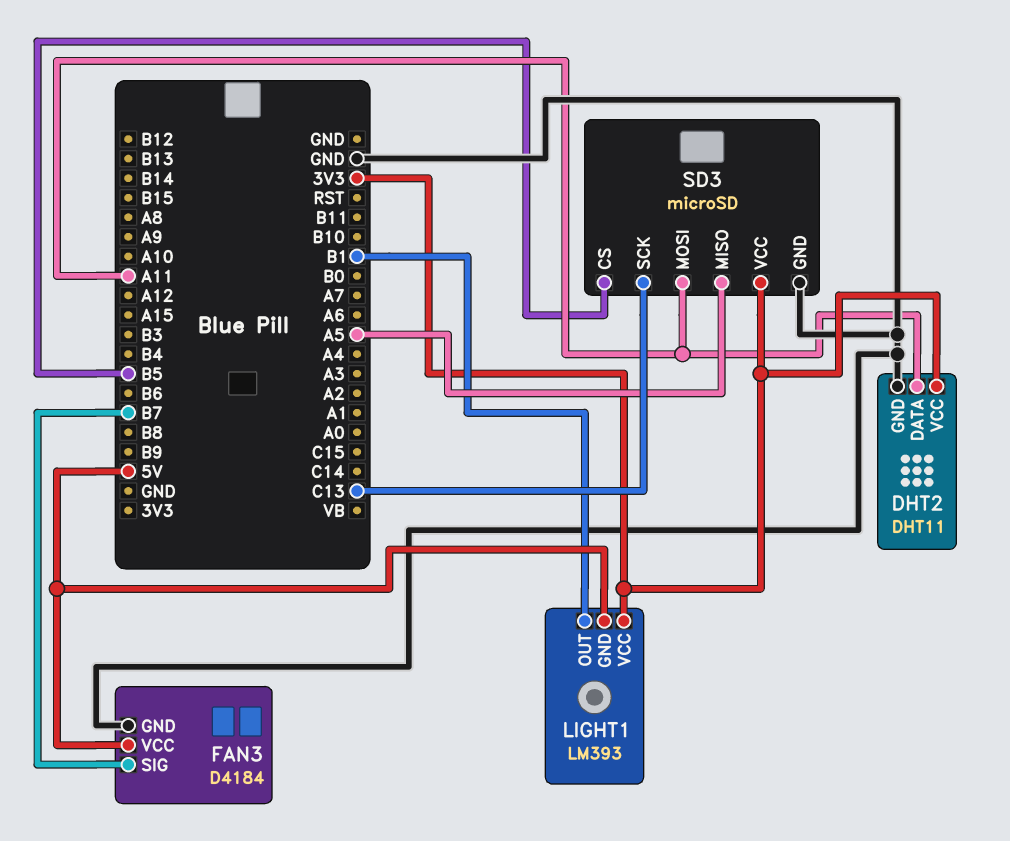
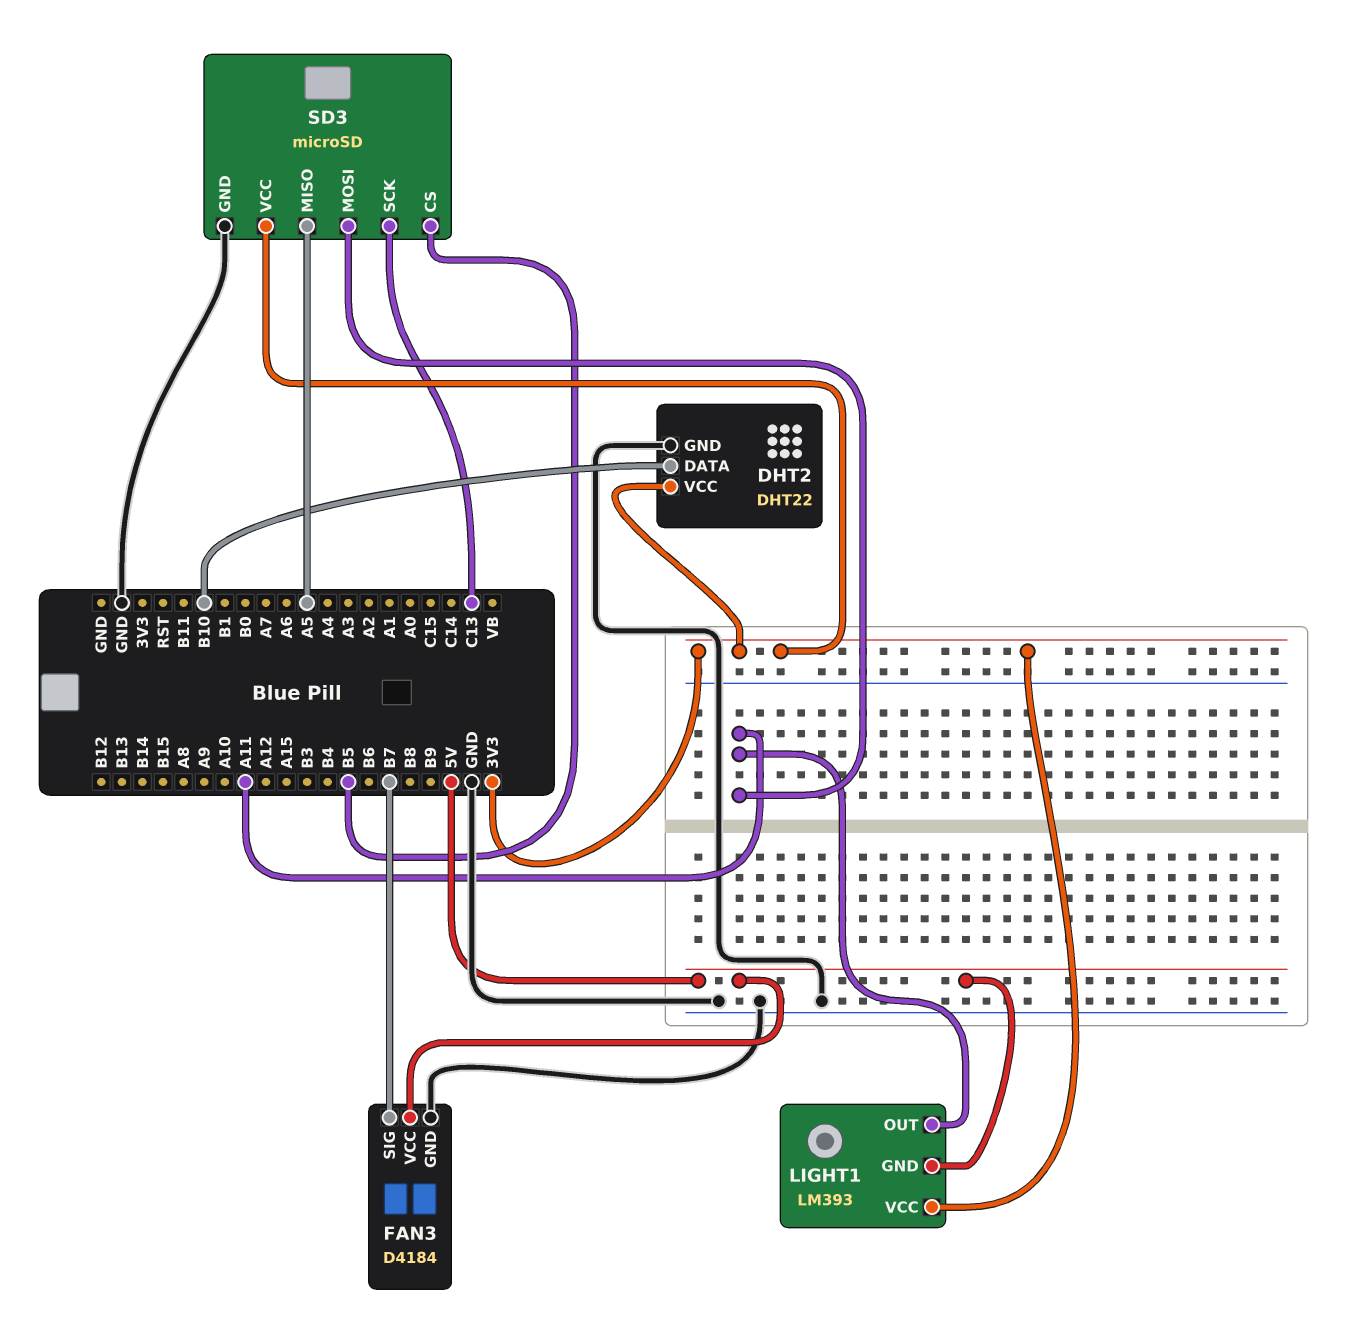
DHT2: DHT11 -> DHT22
DHT2 pin DATA: A11 -> B10
LIGHT1 pin OUT: B1 -> A11

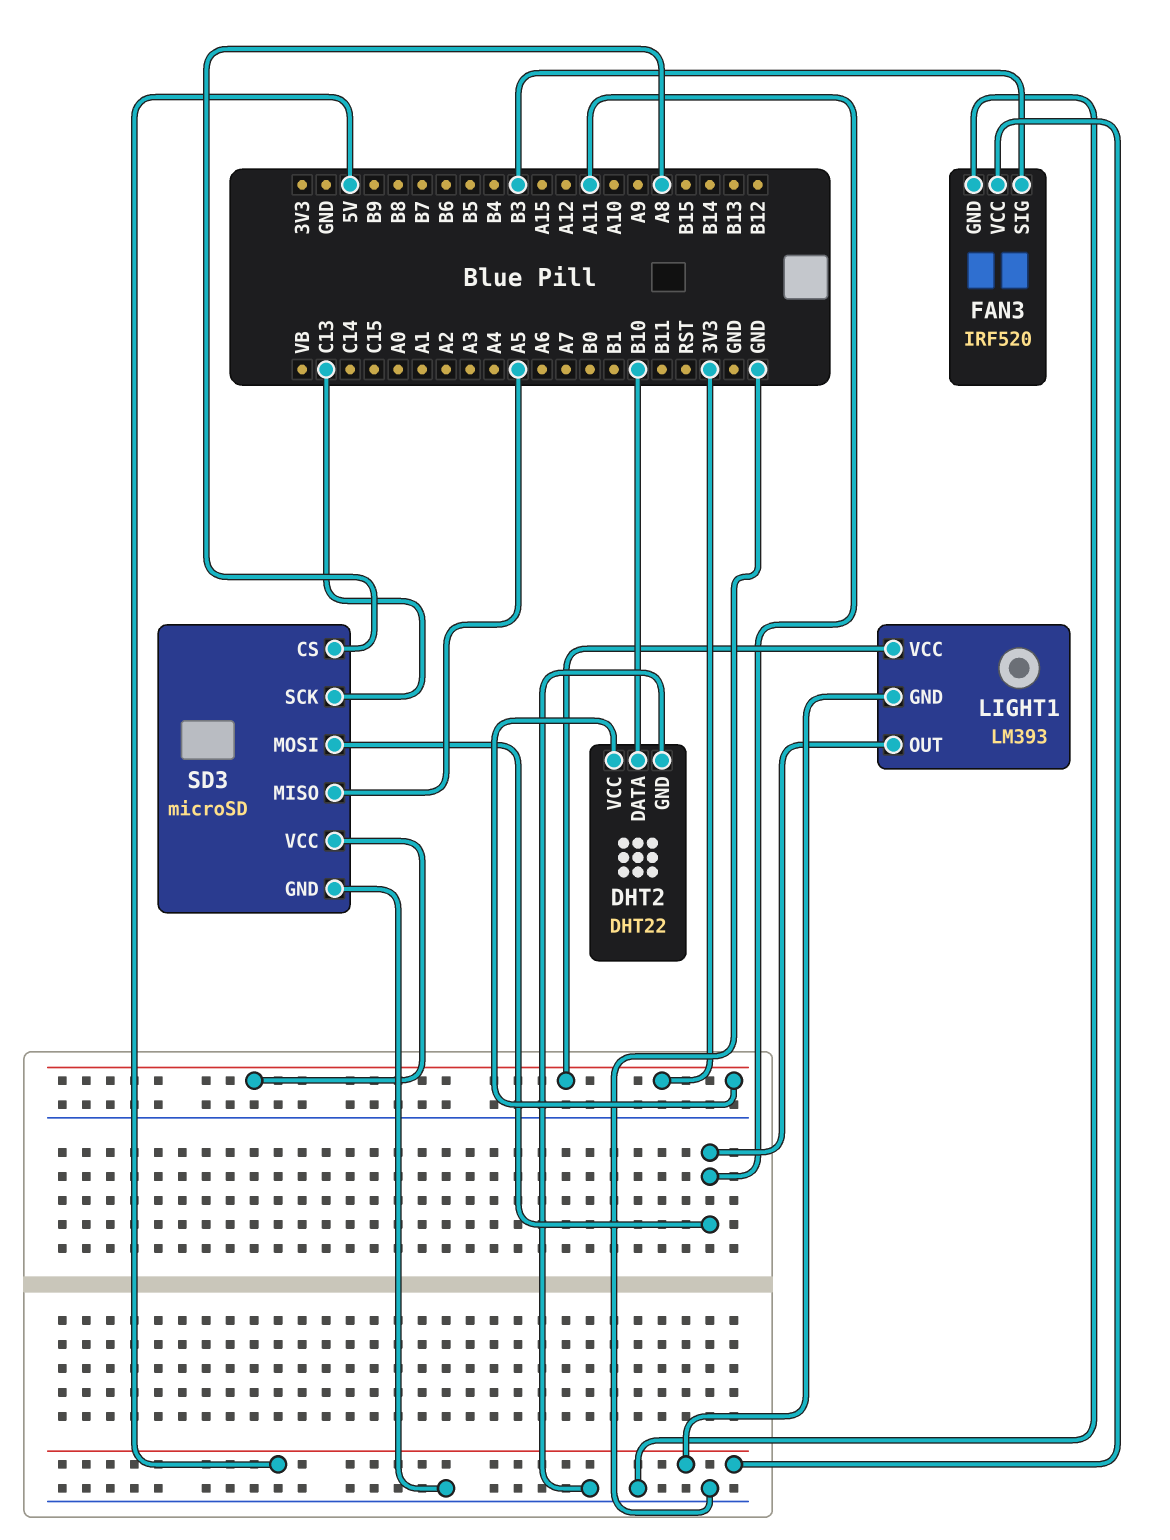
FAN3: D4184 -> IRF520
FAN3 pin SIG: B7 -> B3
SD3 pin CS: B5 -> A8

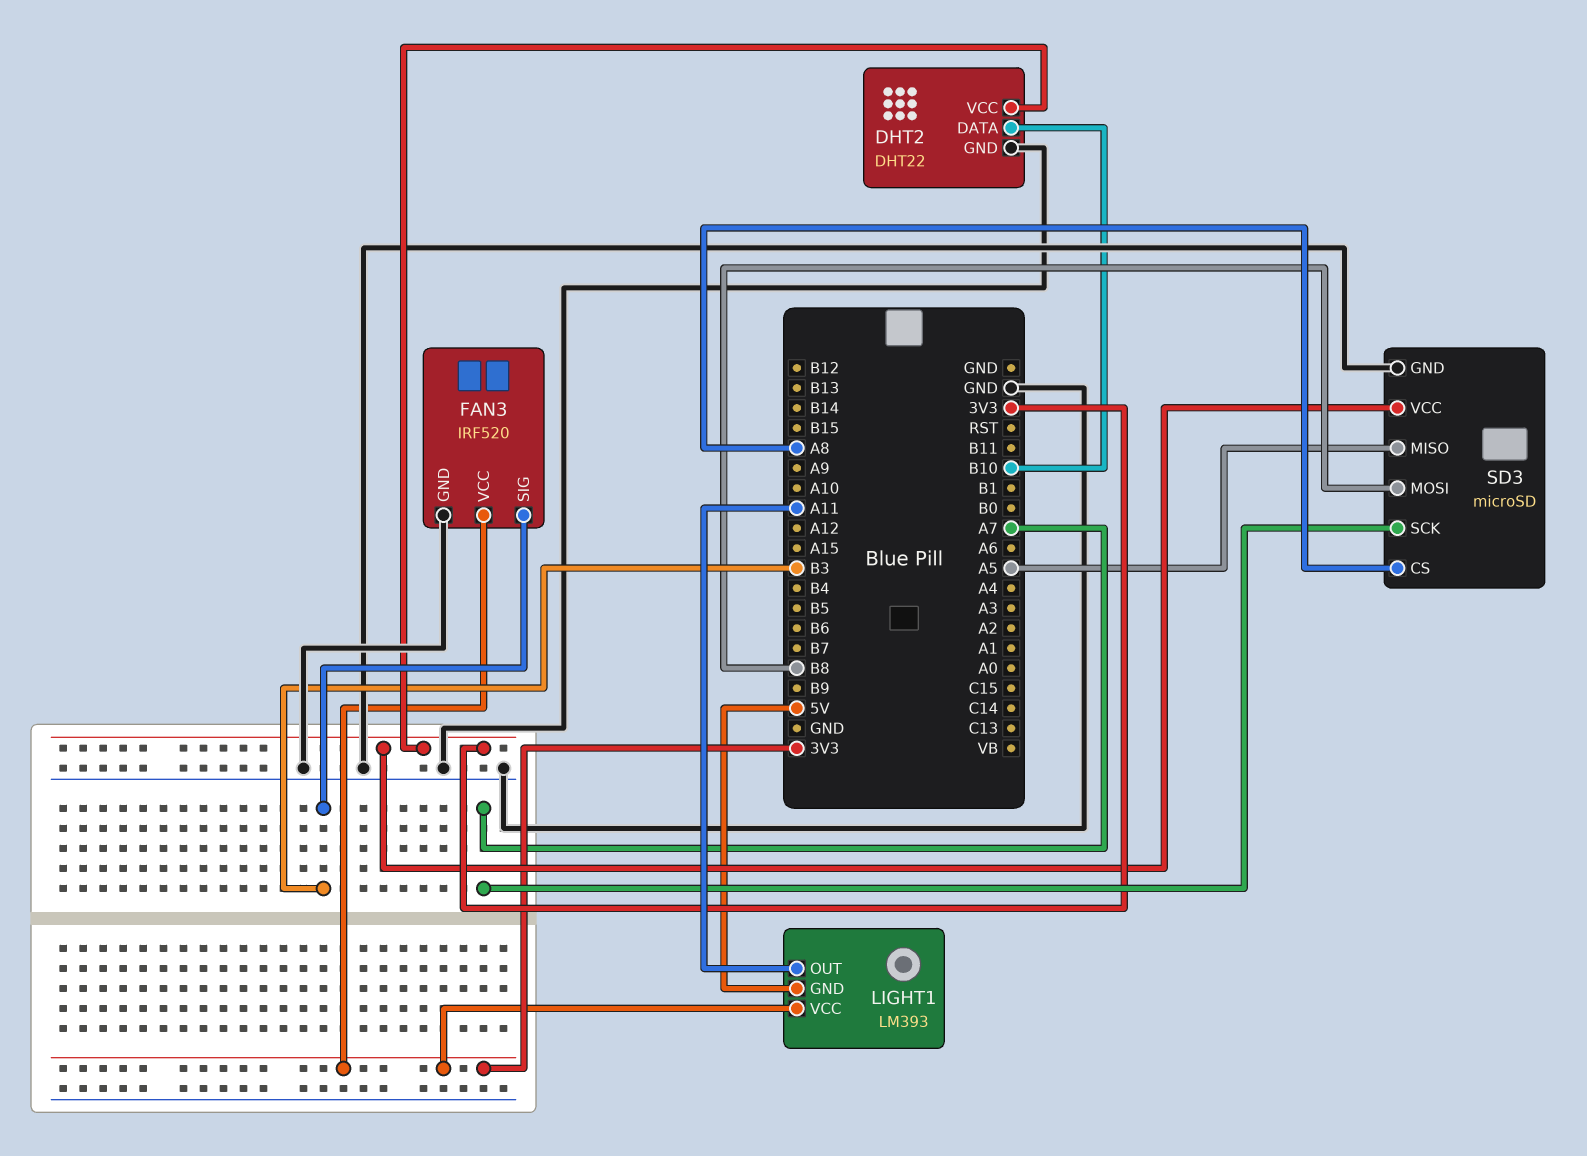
FAN3 pin VCC: 5V -> 3V3
SD3 pin MOSI: A11 -> B8
SD3 pin SCK: C13 -> A7

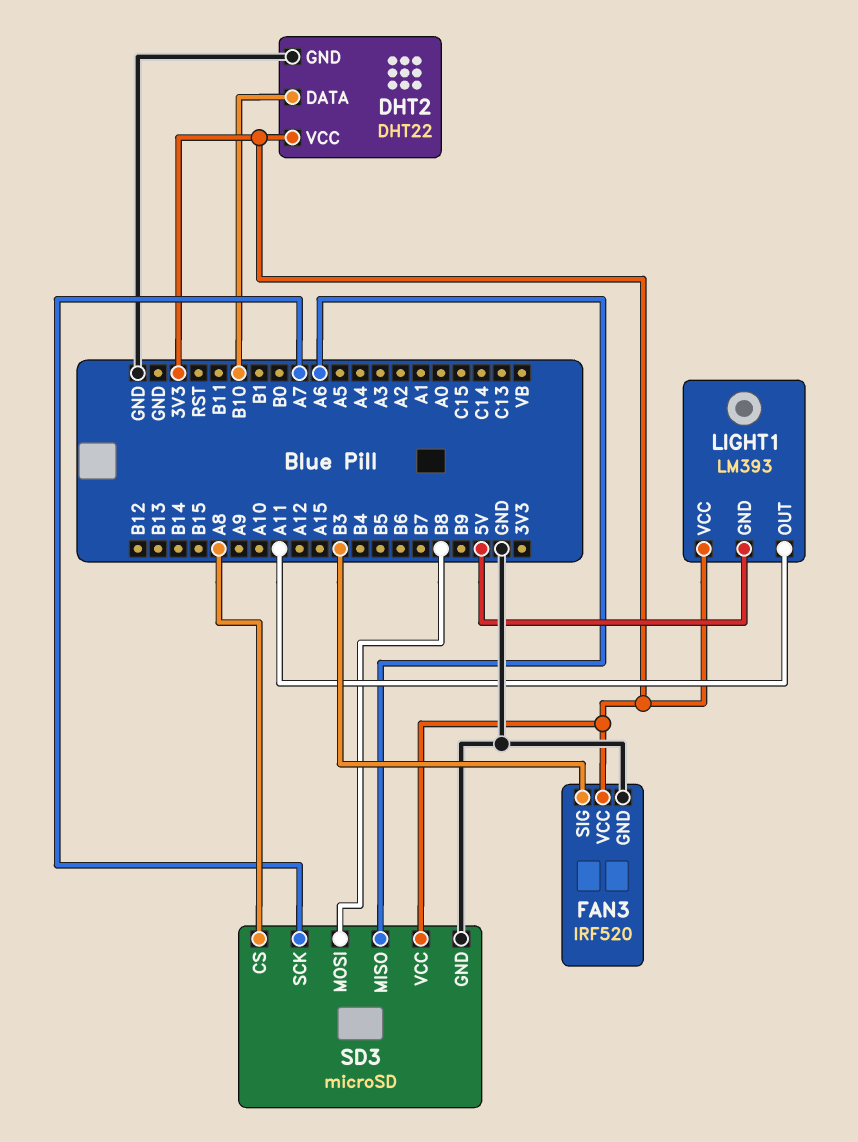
SD3 pin MISO: A5 -> A6

